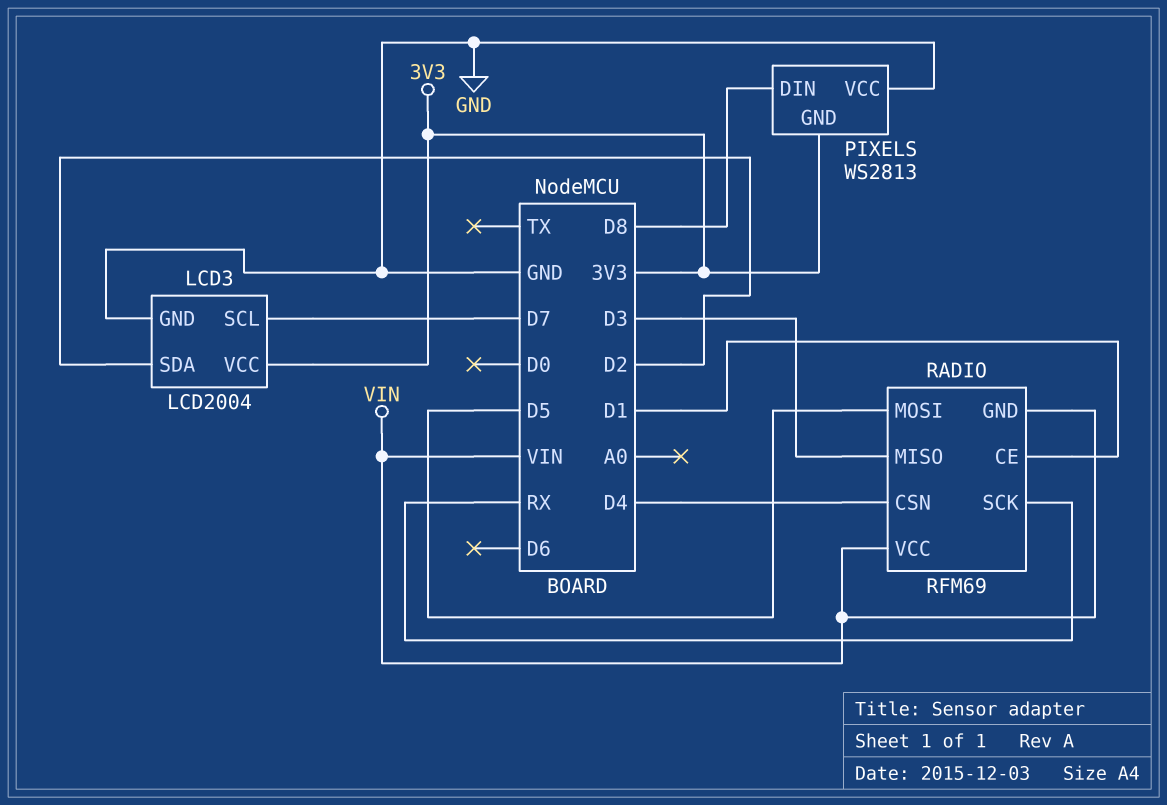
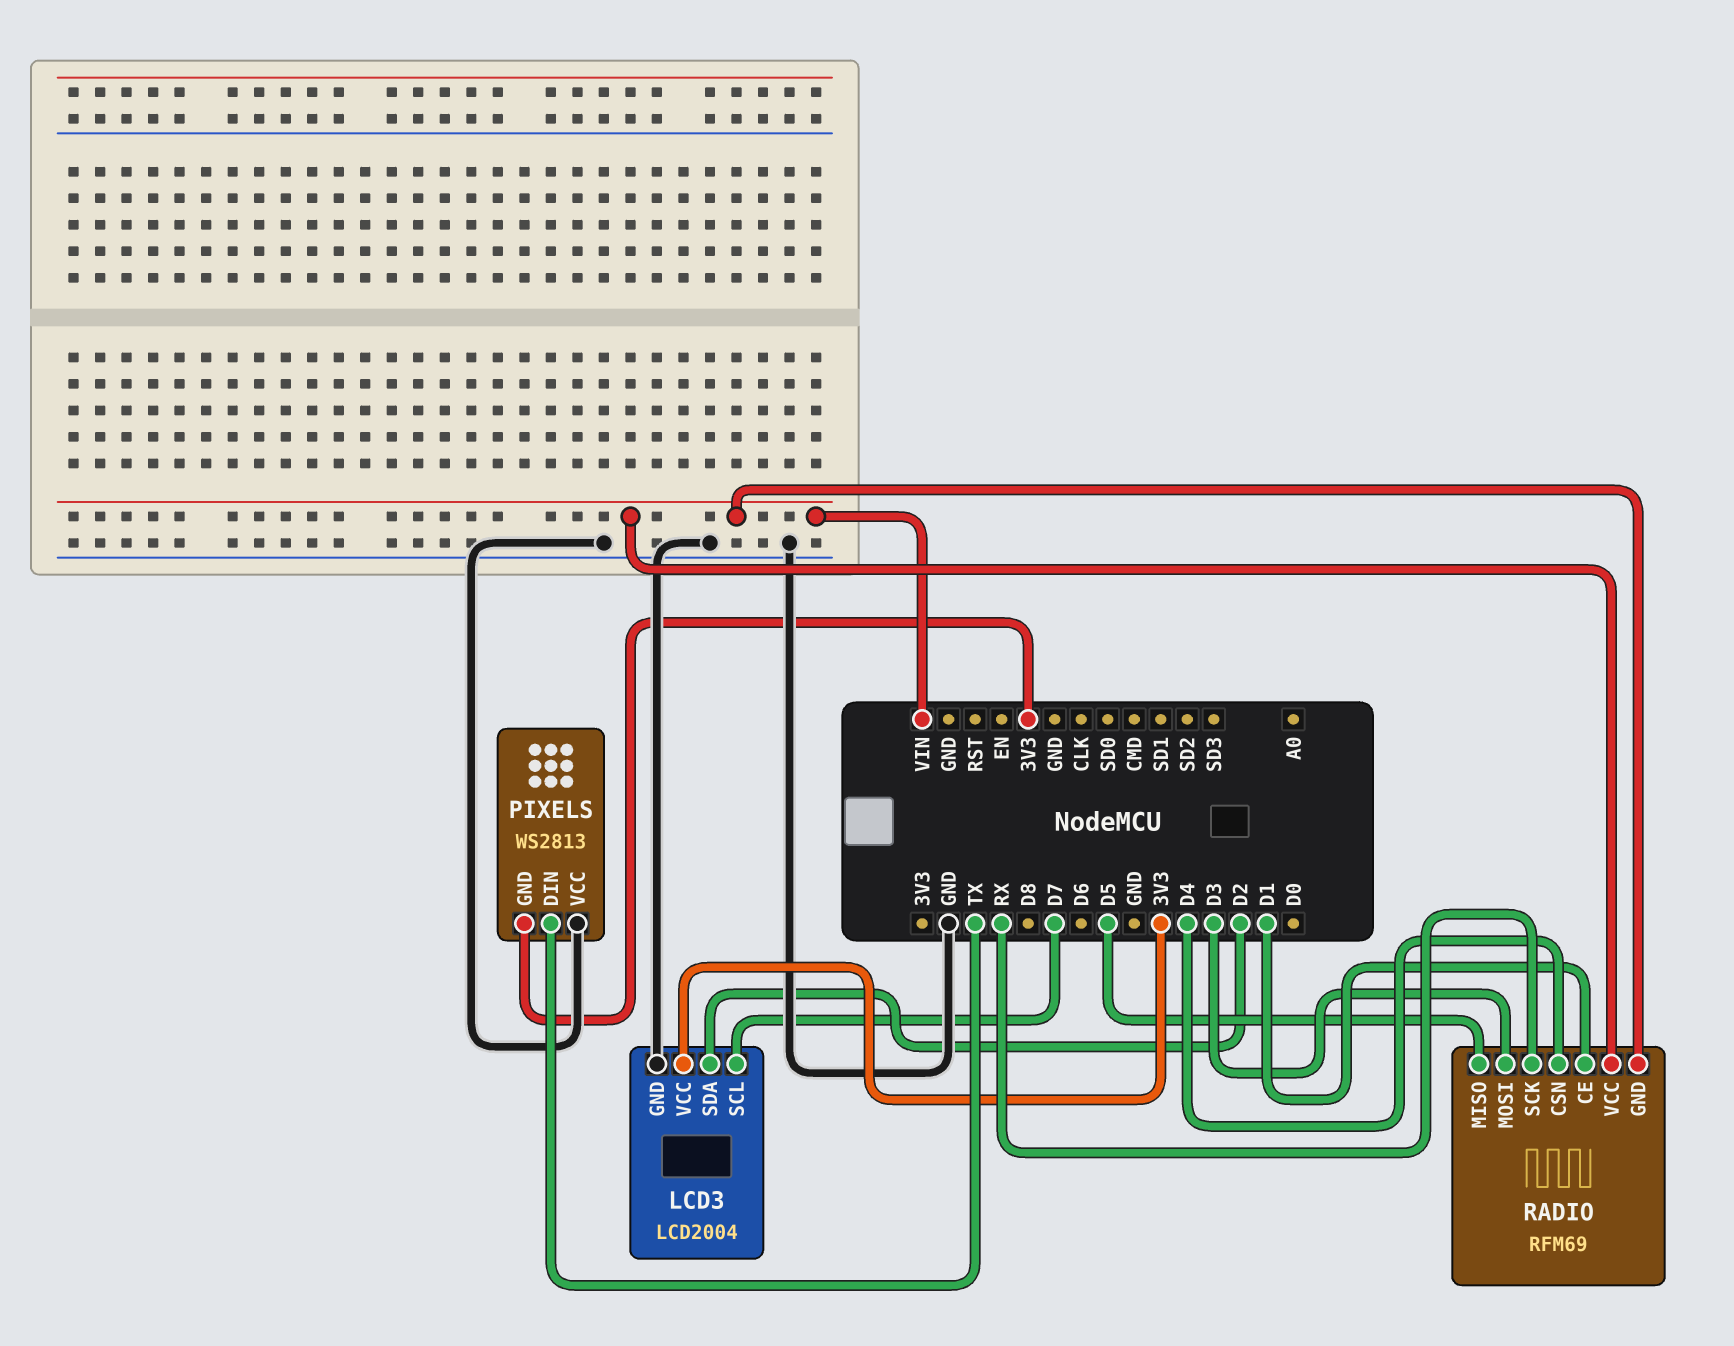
PIXELS pin DIN: D8 -> TX
RADIO pin MISO: D3 -> D5
RADIO pin MOSI: D5 -> D3

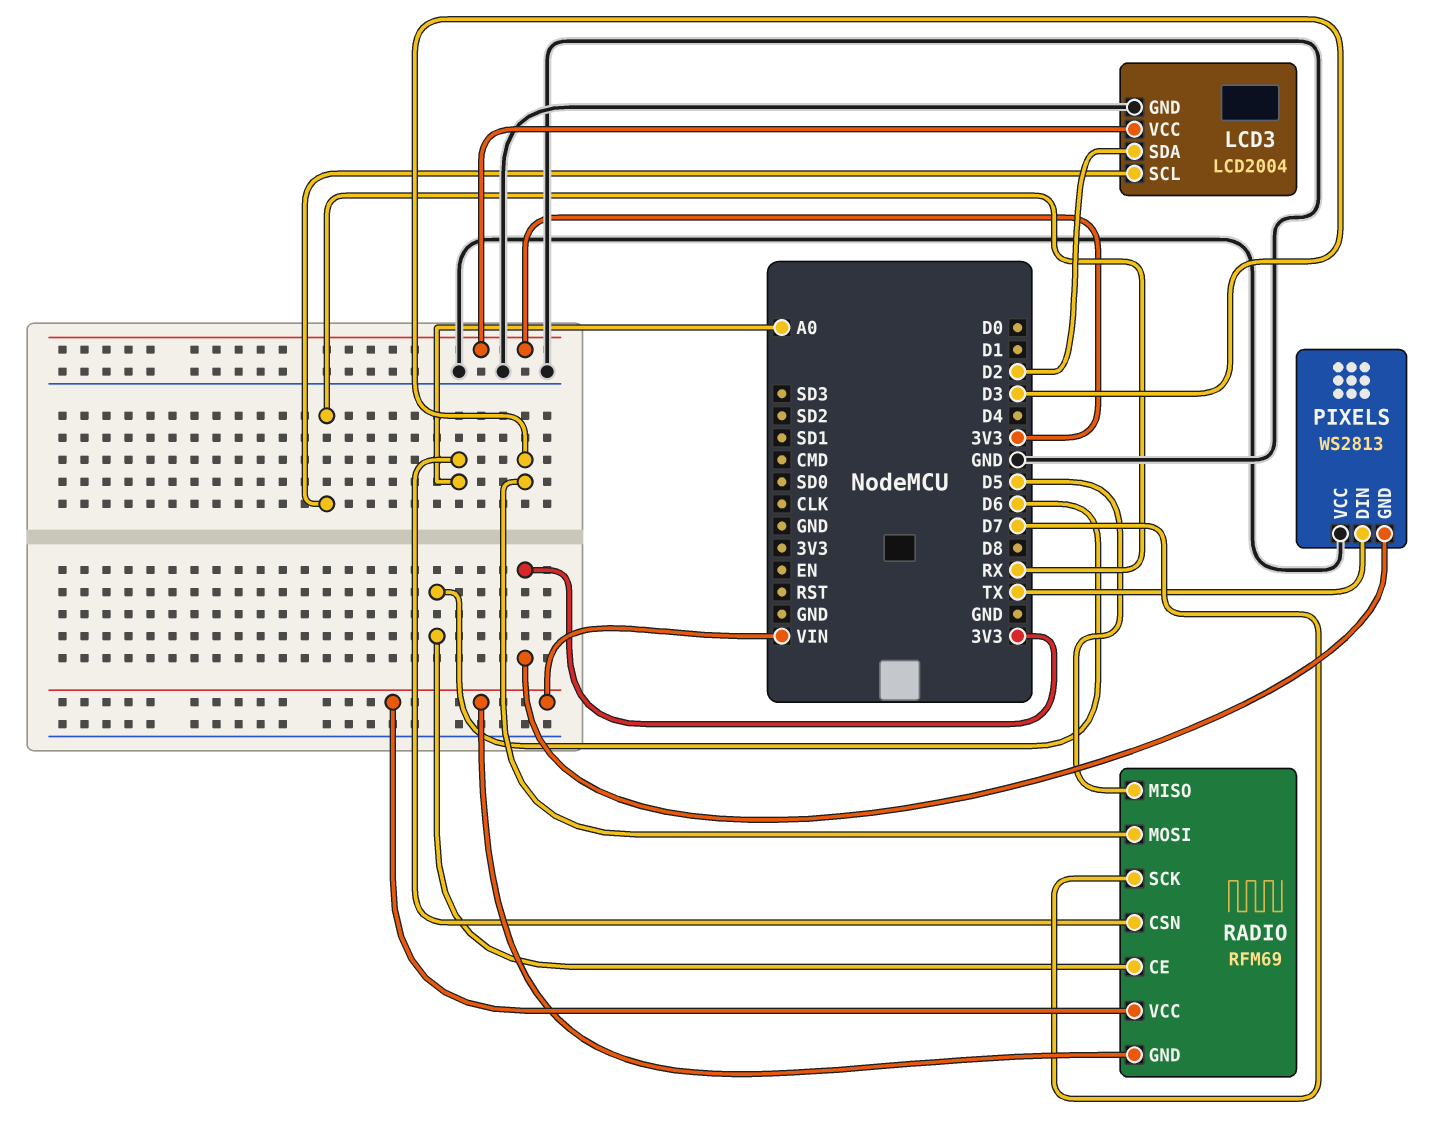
LCD3 pin SCL: D7 -> RX
RADIO pin CE: D1 -> D6
RADIO pin CSN: D4 -> A0
RADIO pin SCK: RX -> D7

